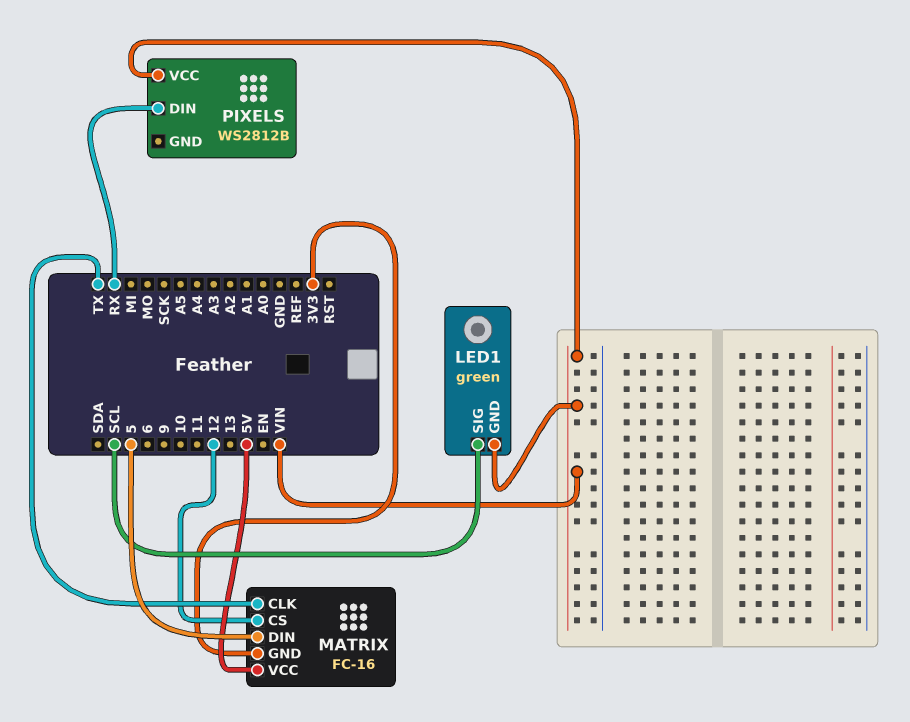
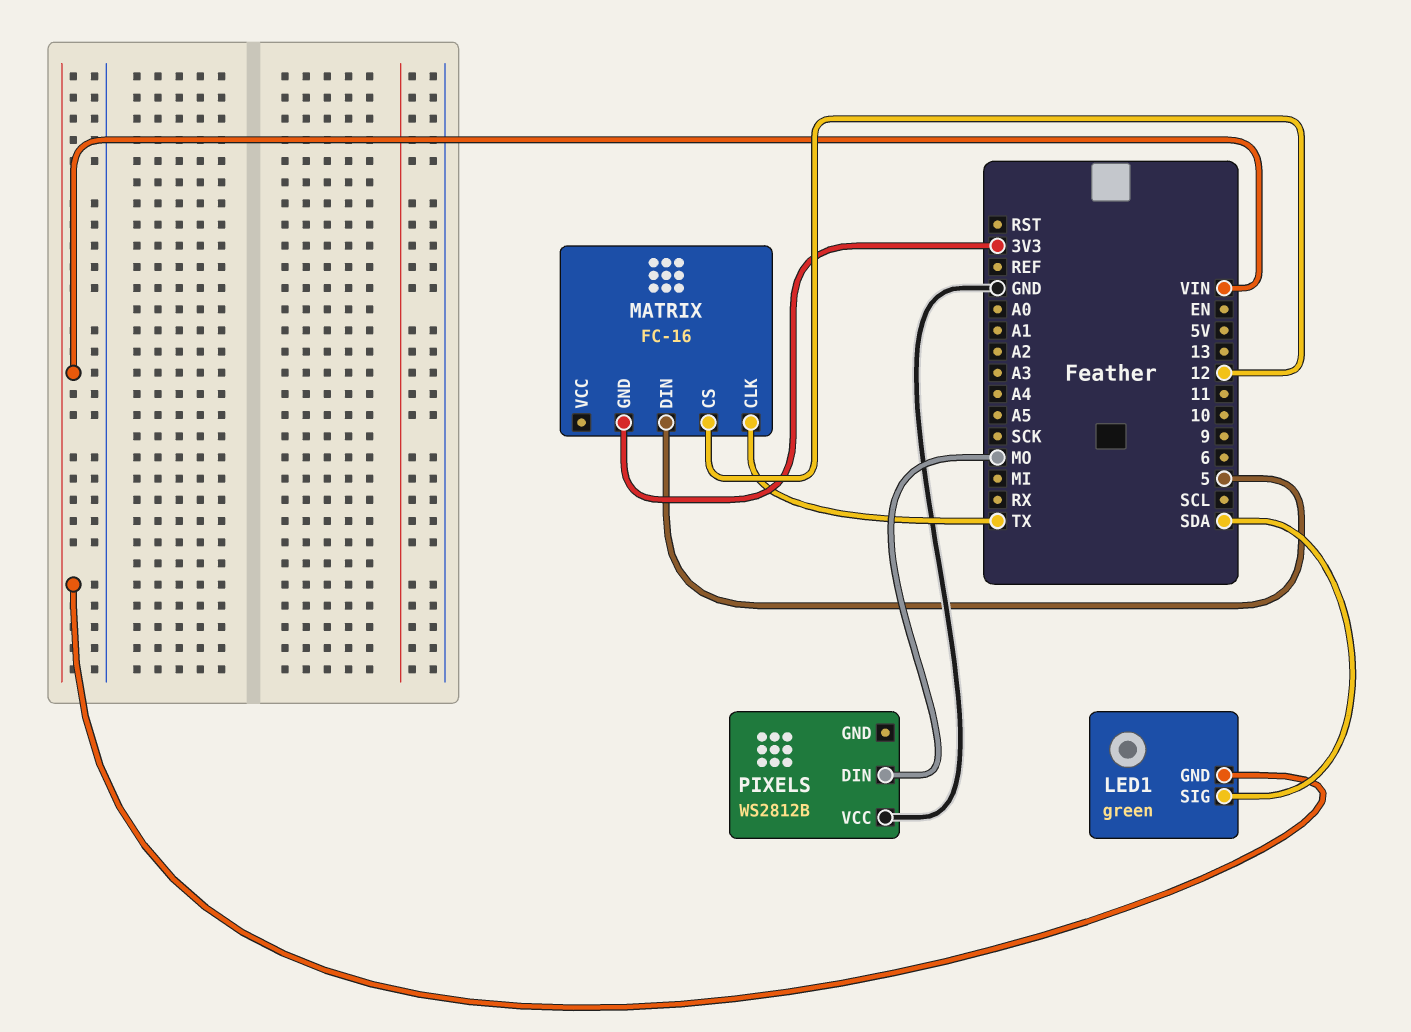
LED1 pin SIG: SCL -> SDA
MATRIX pin VCC: 5V -> none
PIXELS pin DIN: RX -> MO
PIXELS pin VCC: VIN -> GND

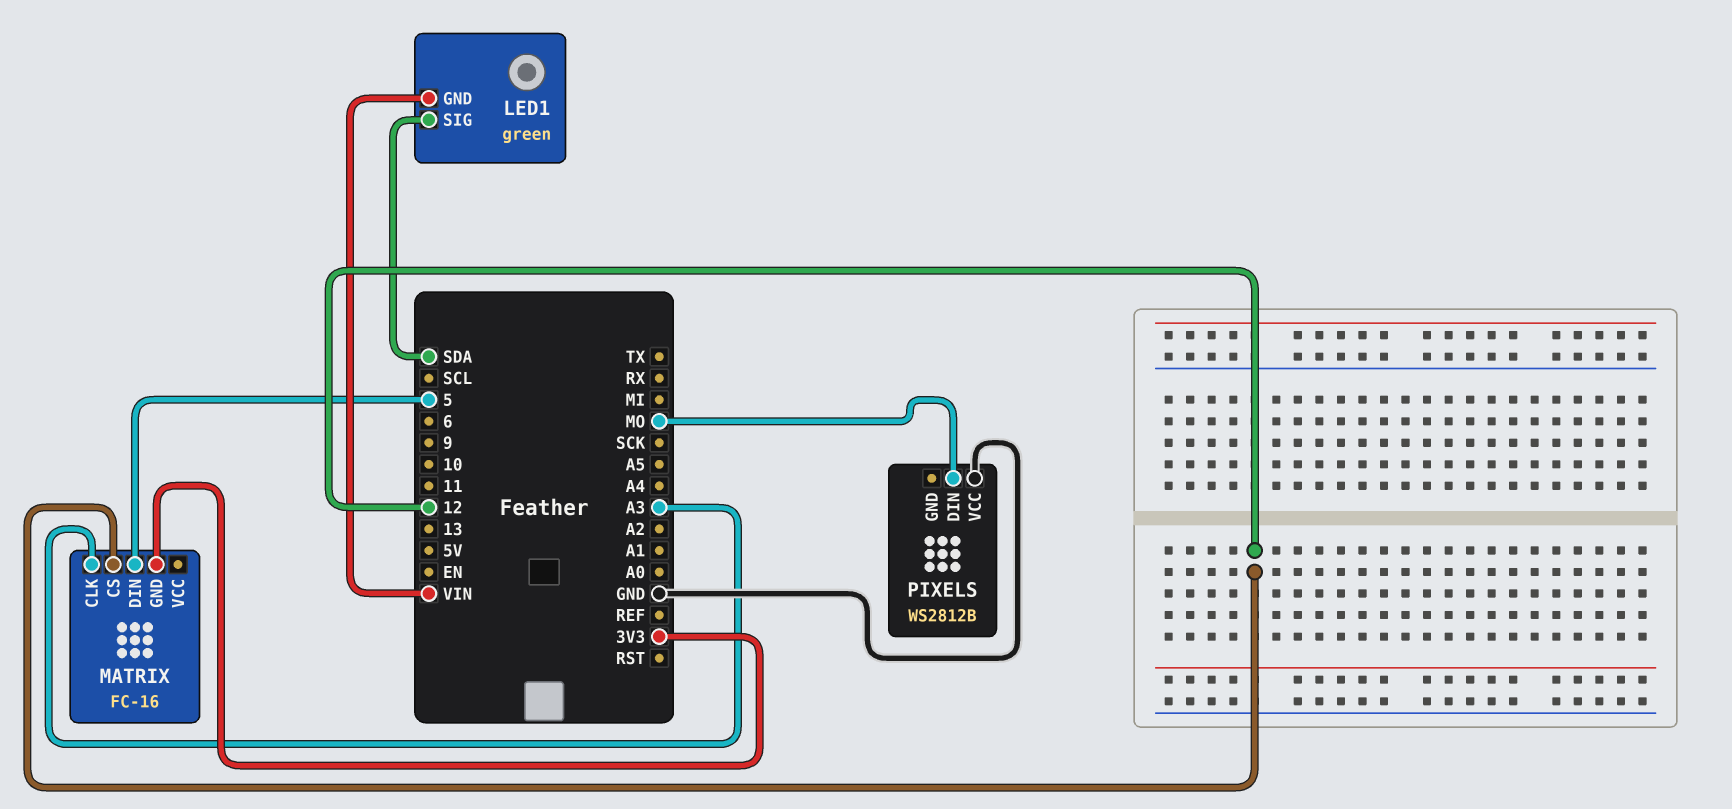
MATRIX pin CLK: TX -> A3

